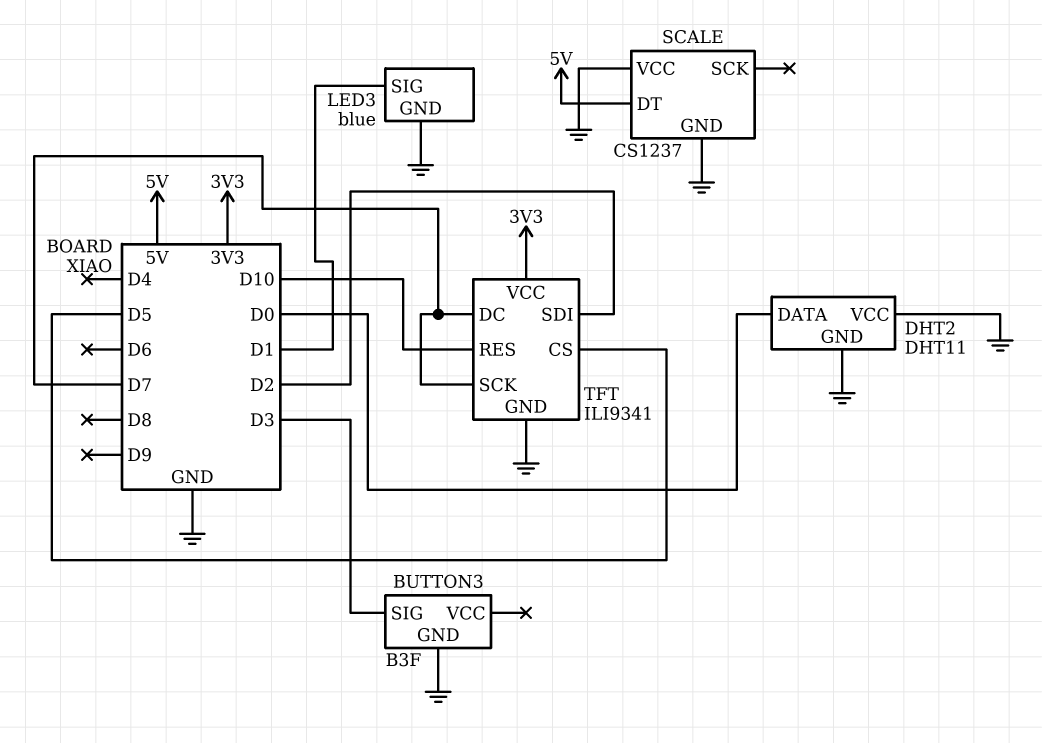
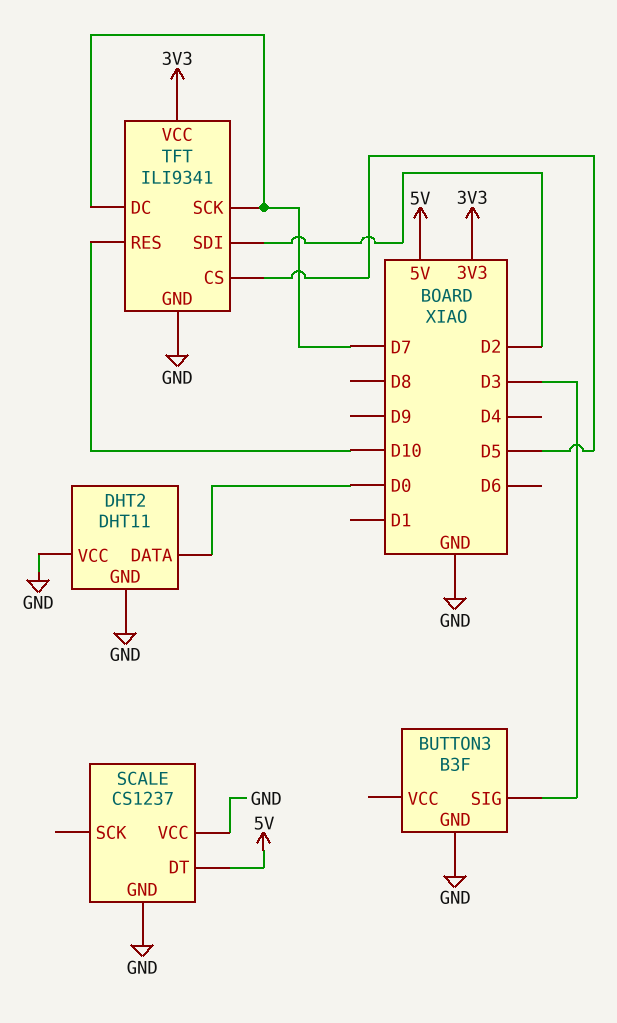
LED3: blue -> none
LED3 pin GND: GND -> none
LED3 pin SIG: D1 -> none

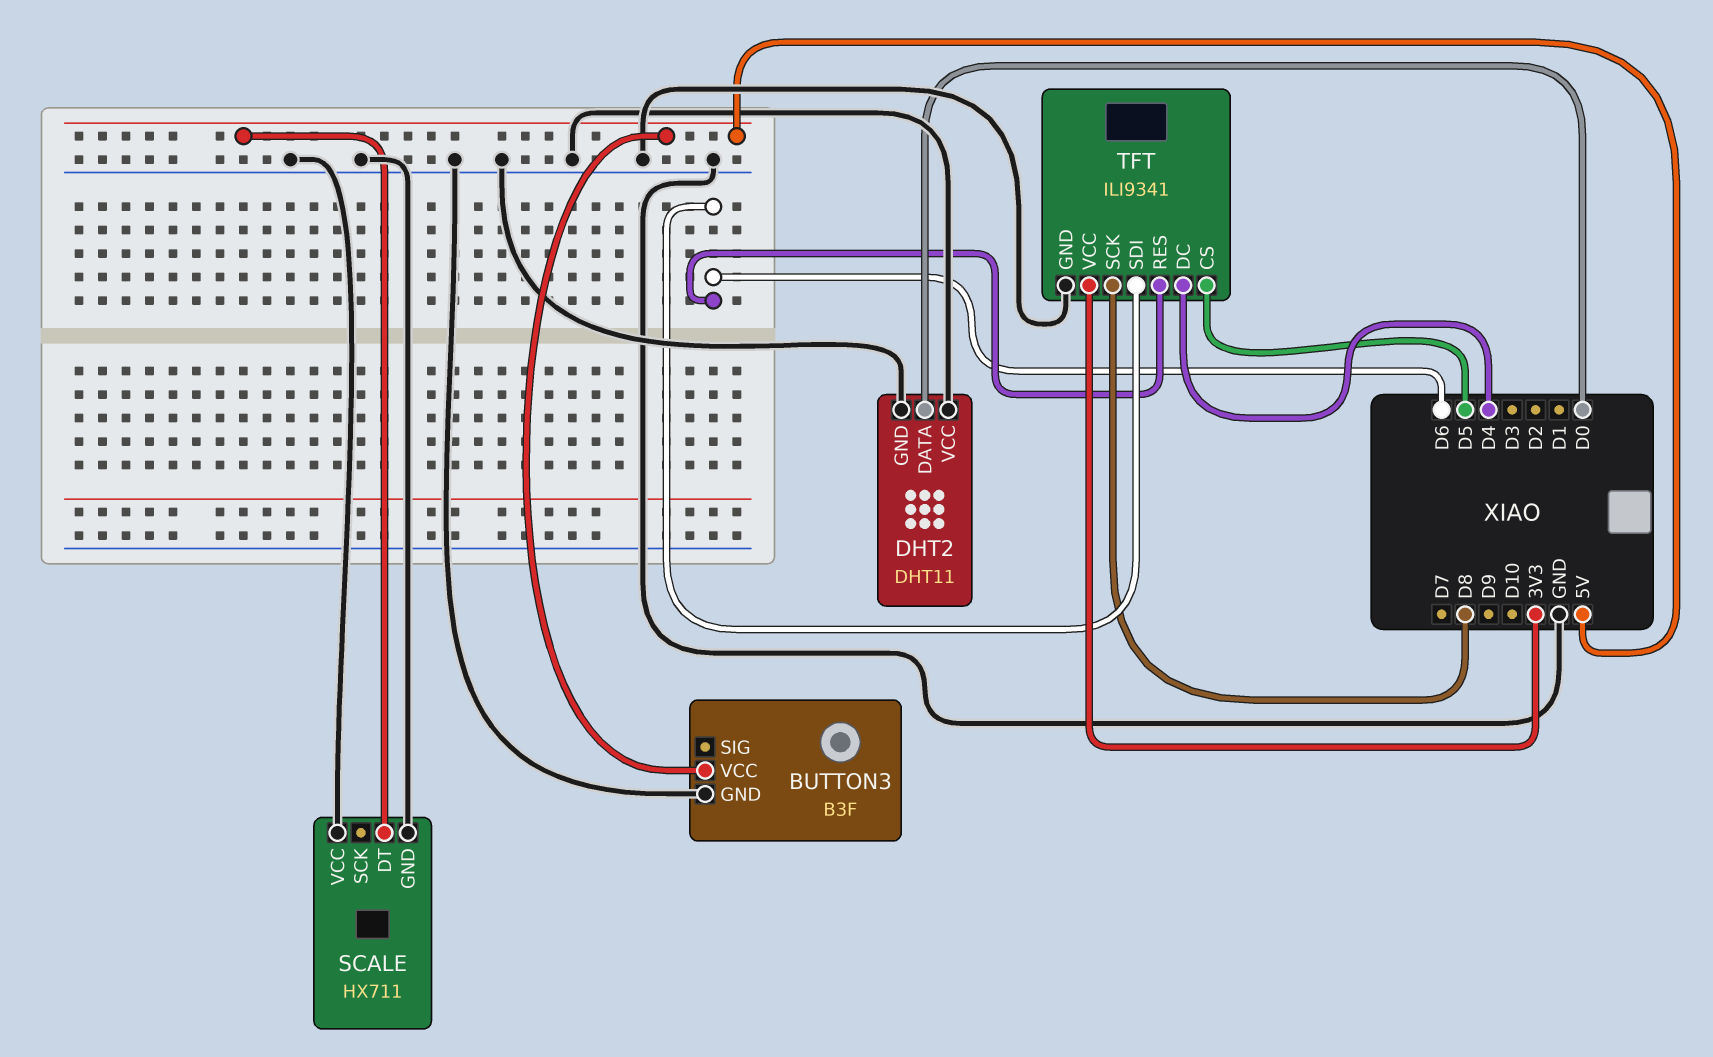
BUTTON3 pin SIG: D3 -> none
BUTTON3 pin VCC: none -> 5V
SCALE: CS1237 -> HX711
TFT pin DC: D7 -> D4
TFT pin RES: D10 -> D6
TFT pin SCK: D7 -> D8
TFT pin SDI: D2 -> D6

